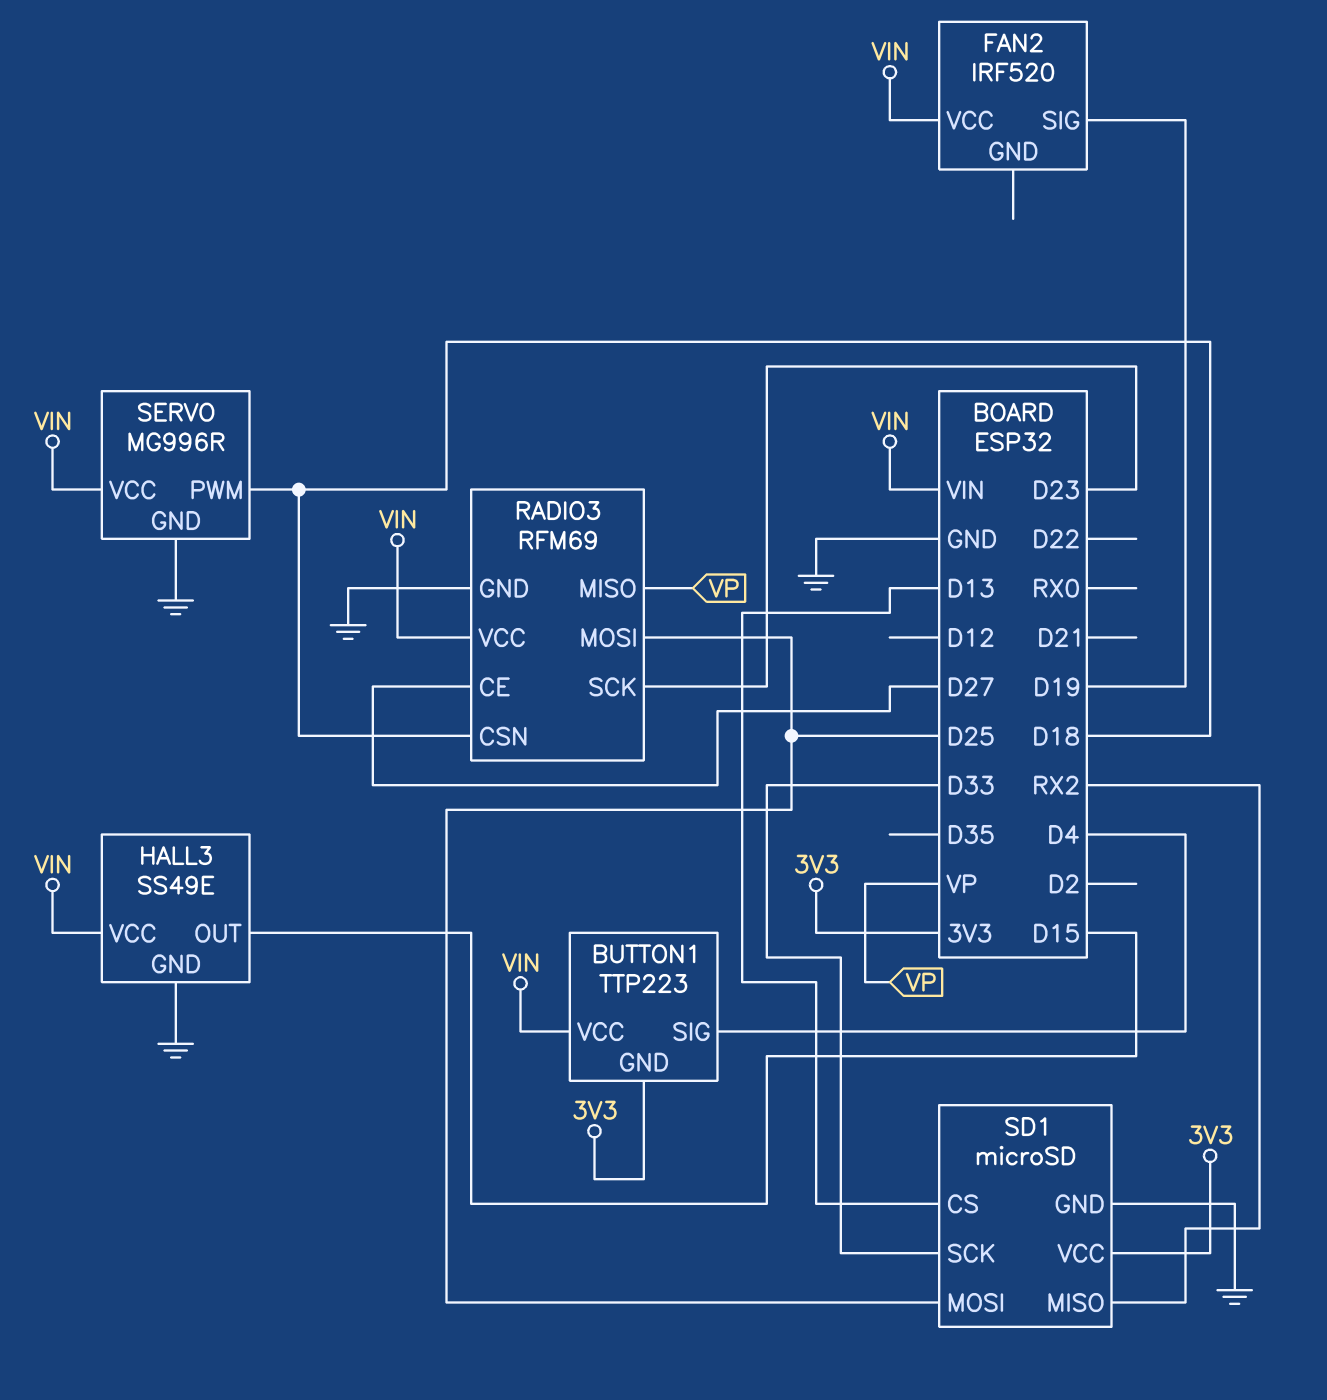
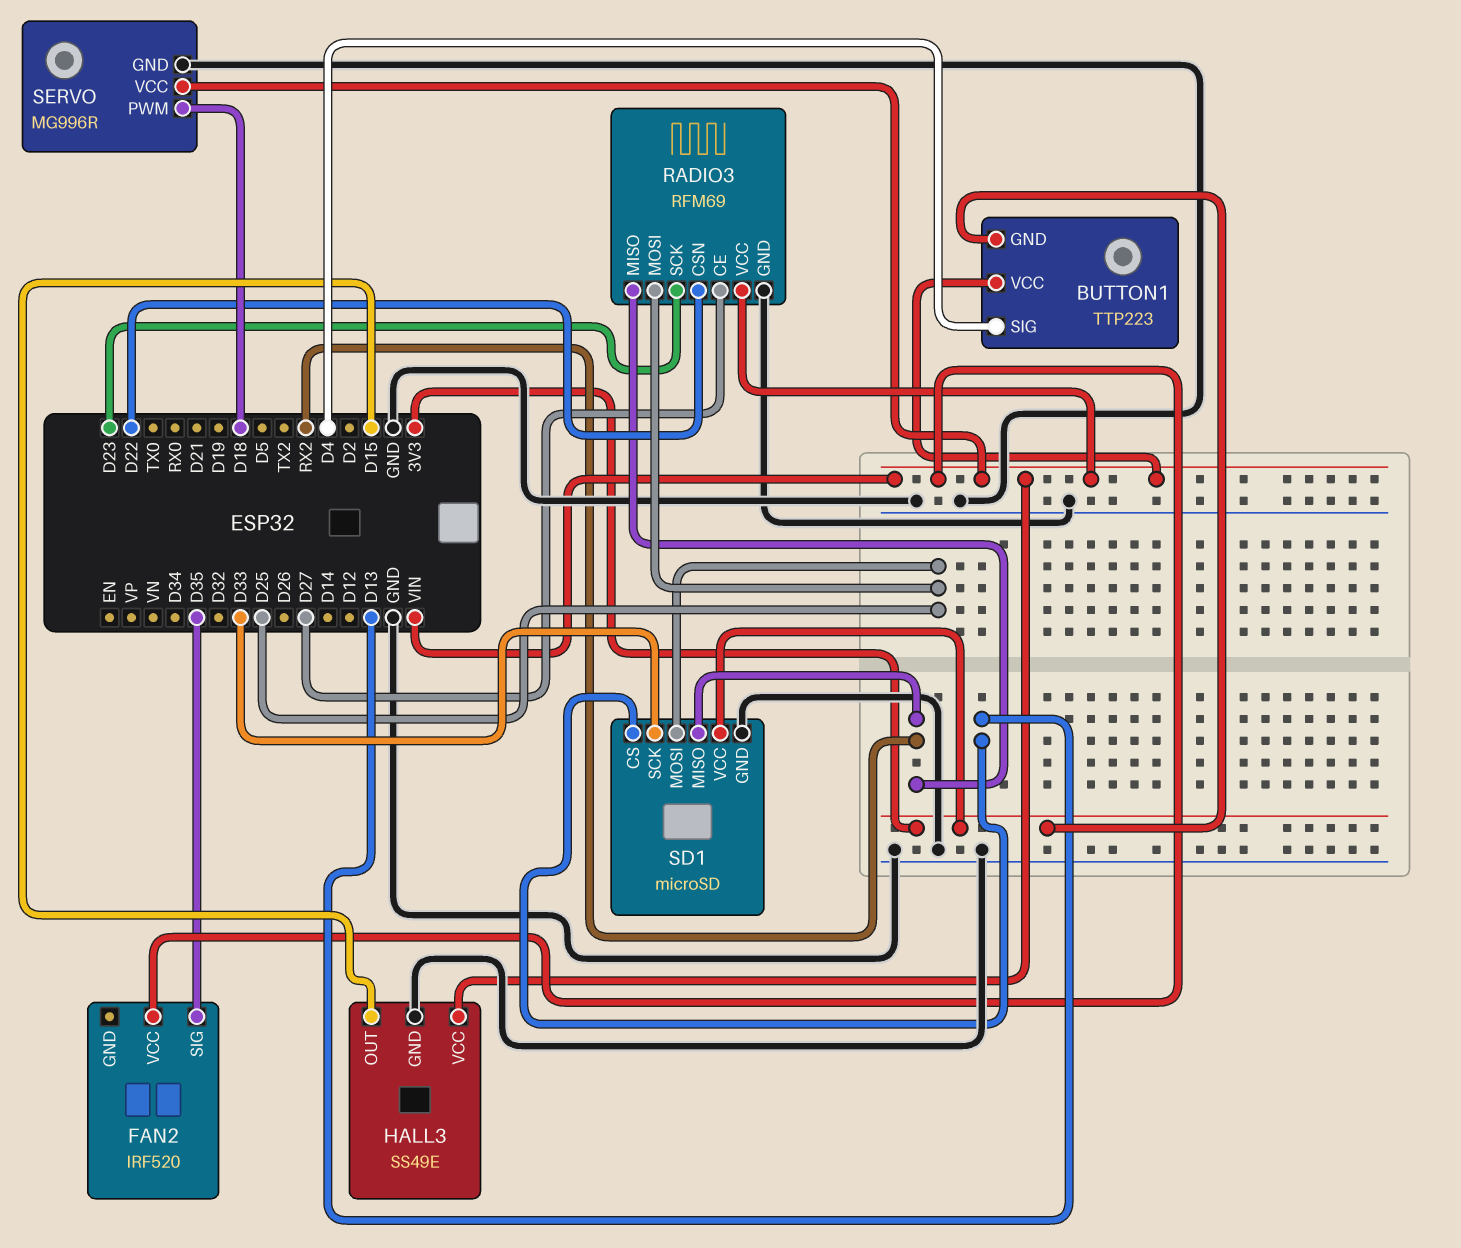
FAN2 pin SIG: D19 -> D35
RADIO3 pin CSN: D18 -> D22
RADIO3 pin MISO: VP -> RX2

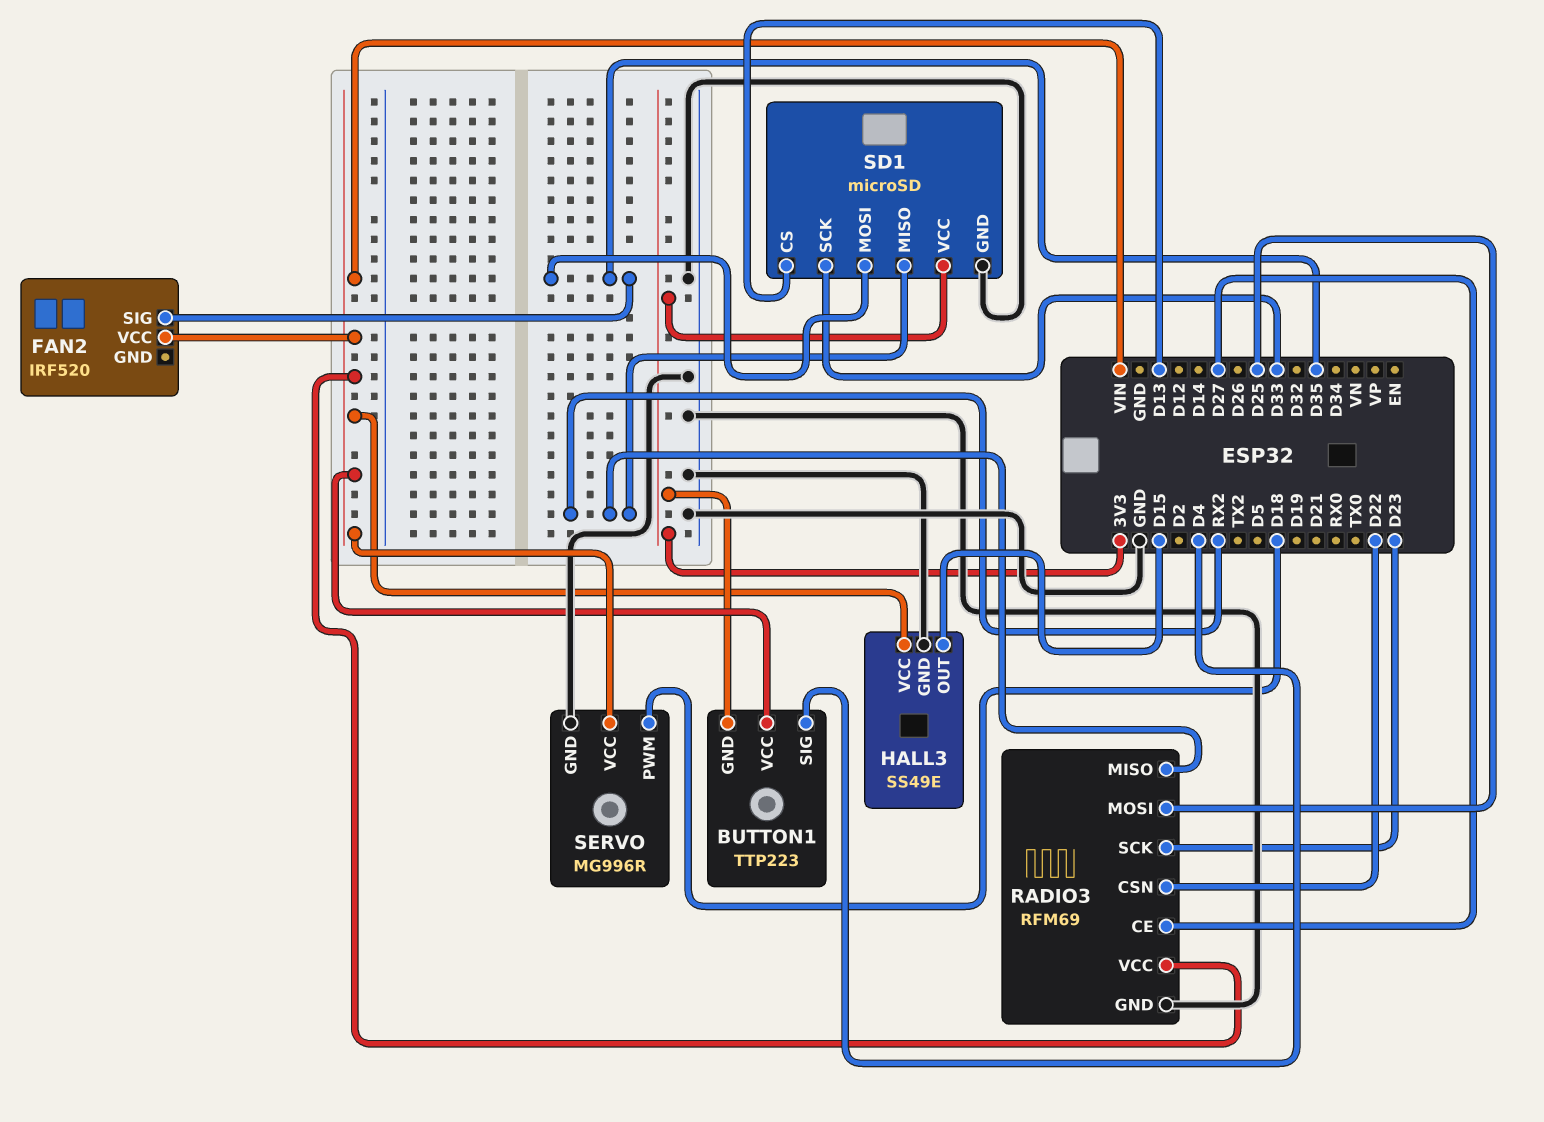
SD1 pin MOSI: D25 -> D35

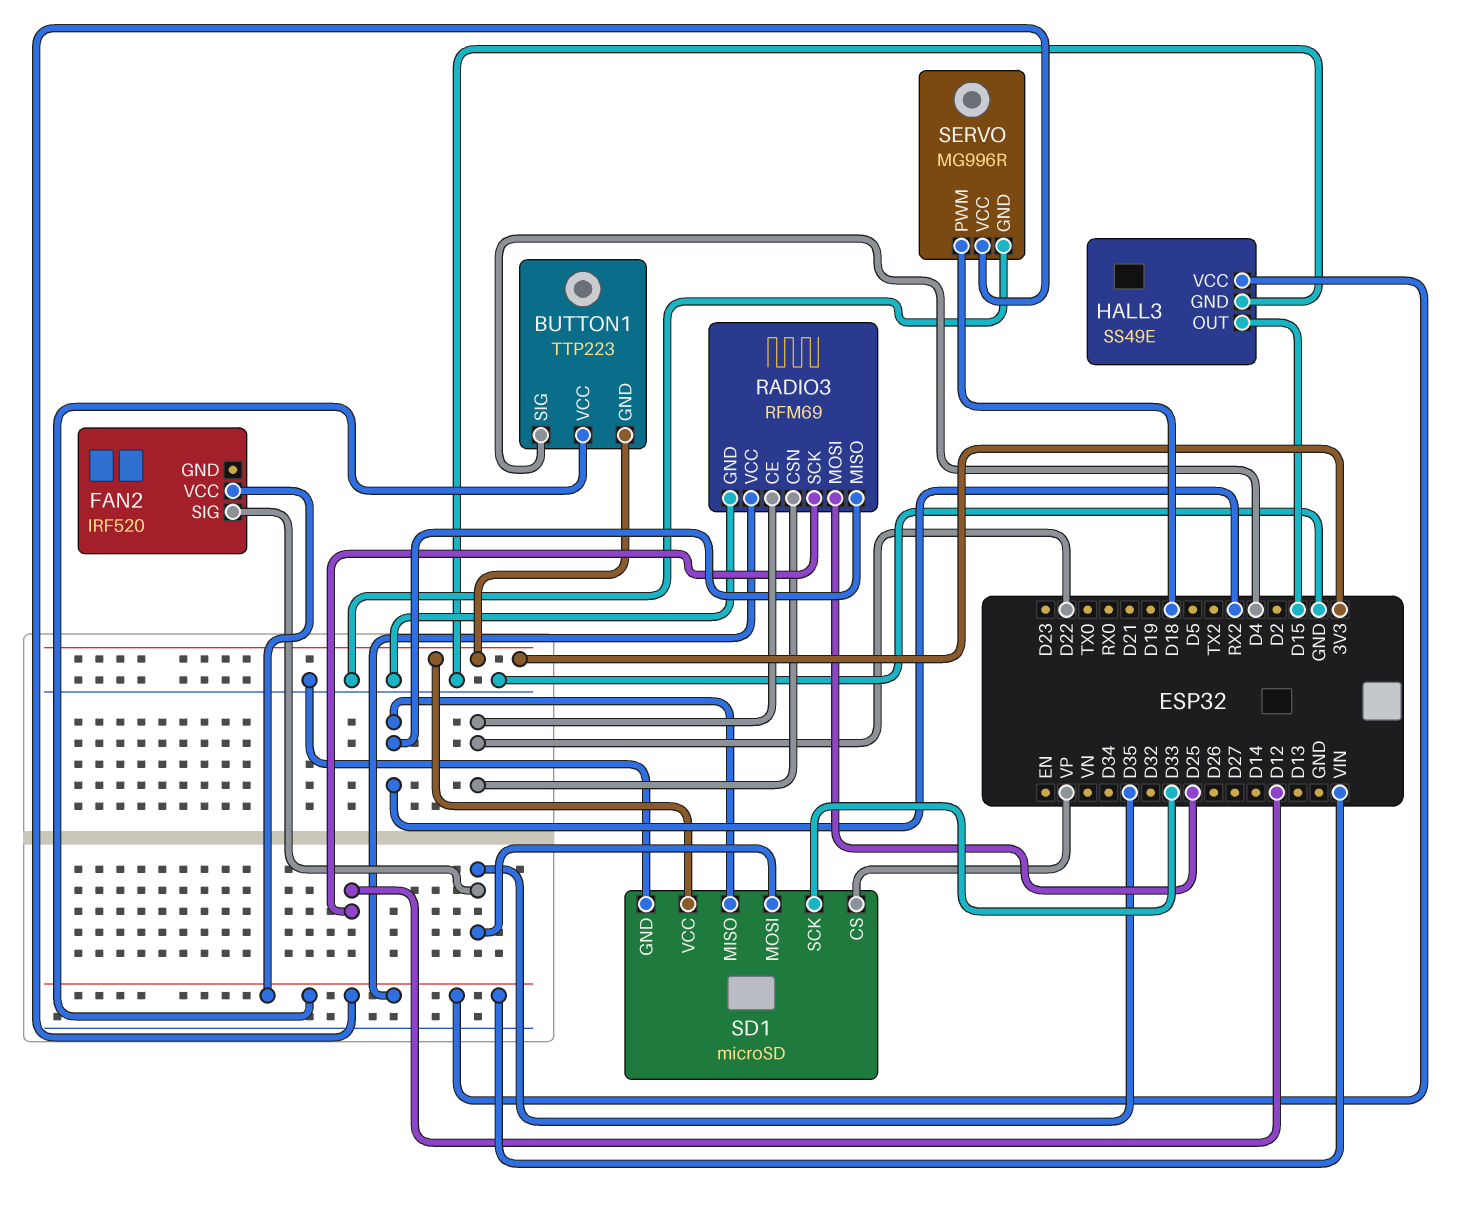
RADIO3 pin CE: D27 -> D22
RADIO3 pin SCK: D23 -> D12
SD1 pin CS: D13 -> VP

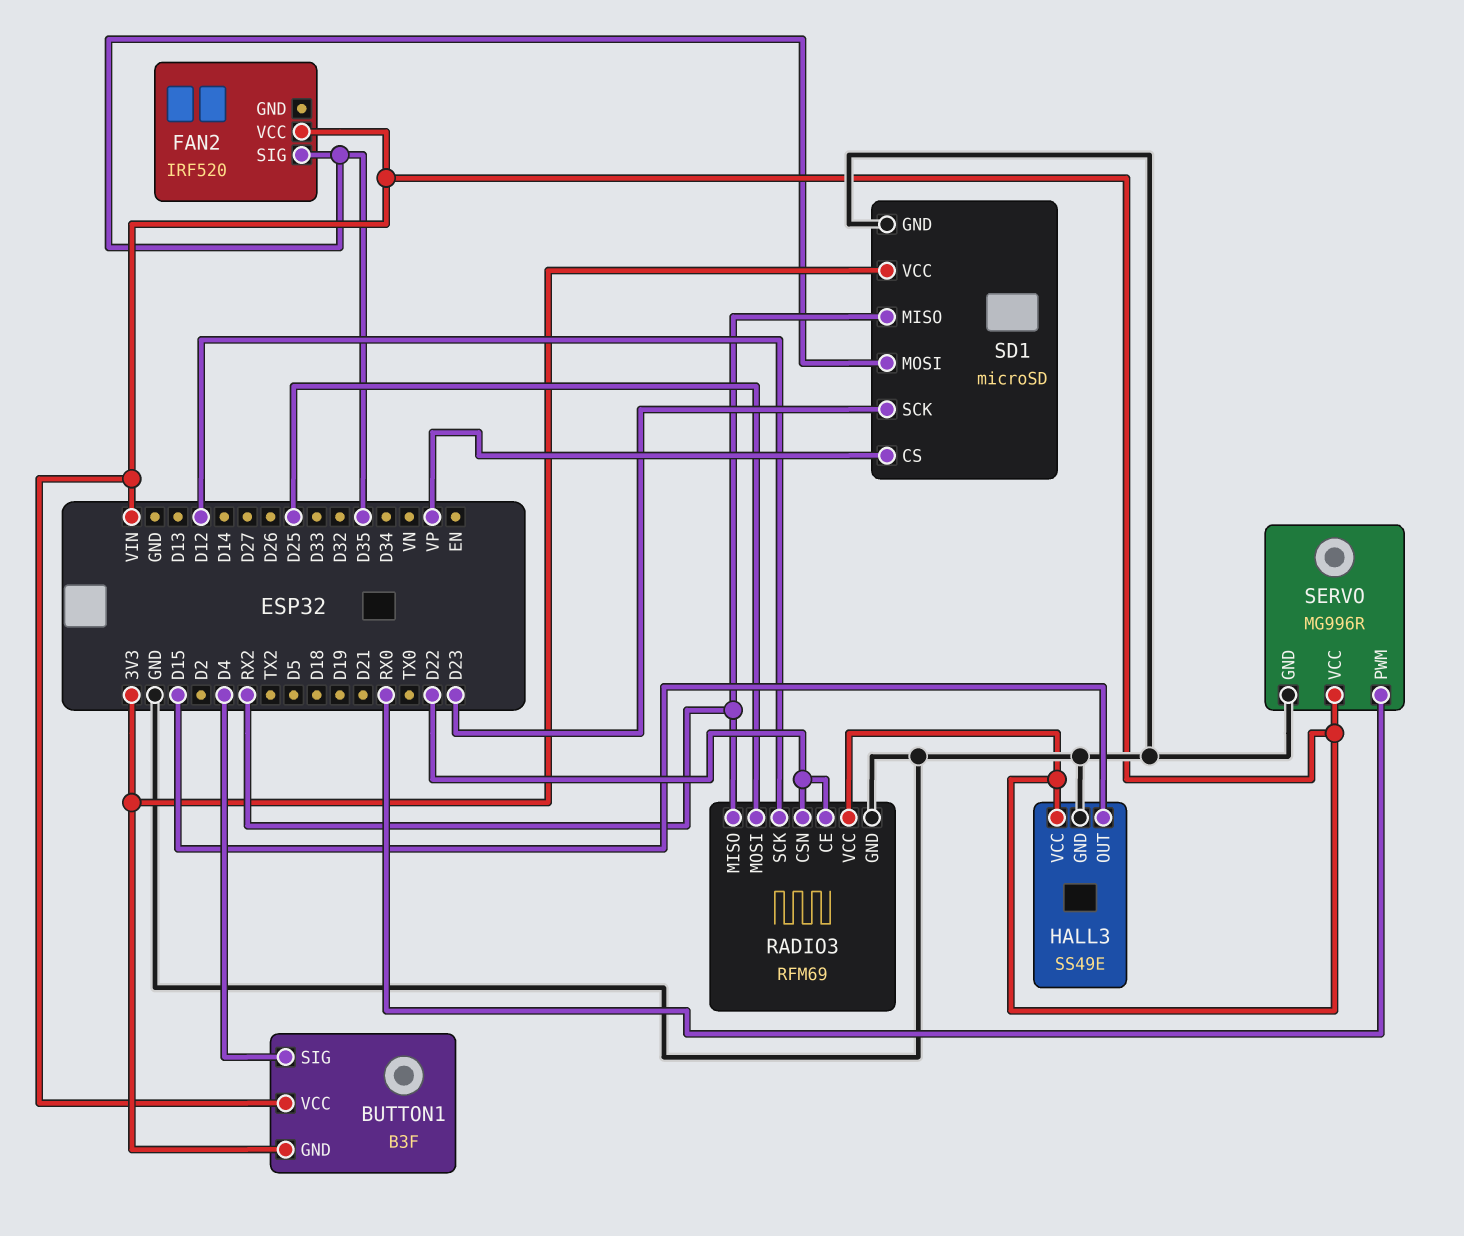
BUTTON1: TTP223 -> B3F
SD1 pin SCK: D33 -> D23
SERVO pin PWM: D18 -> RX0

